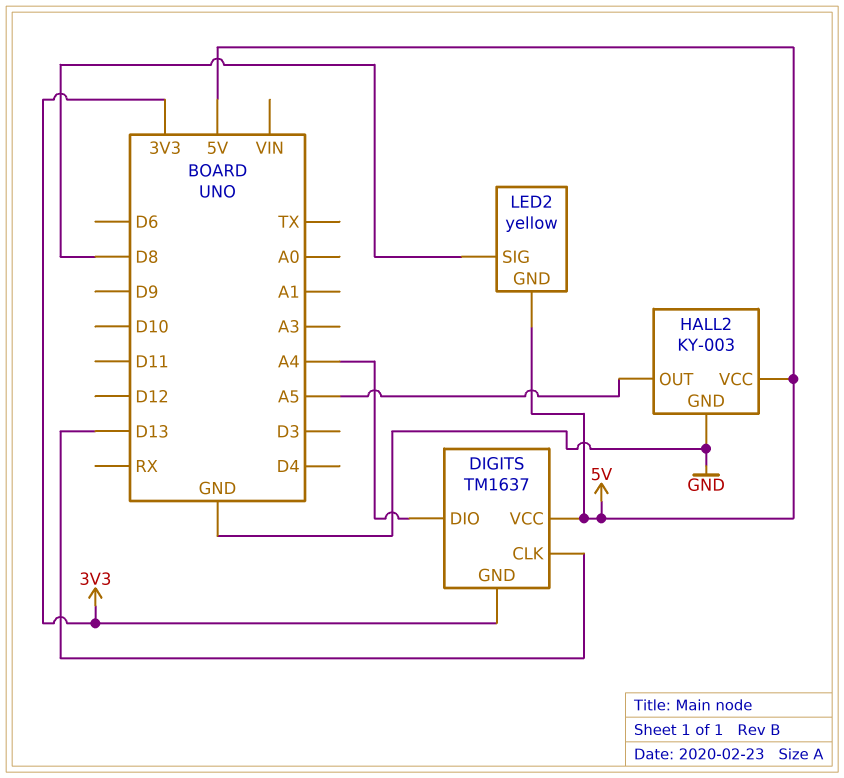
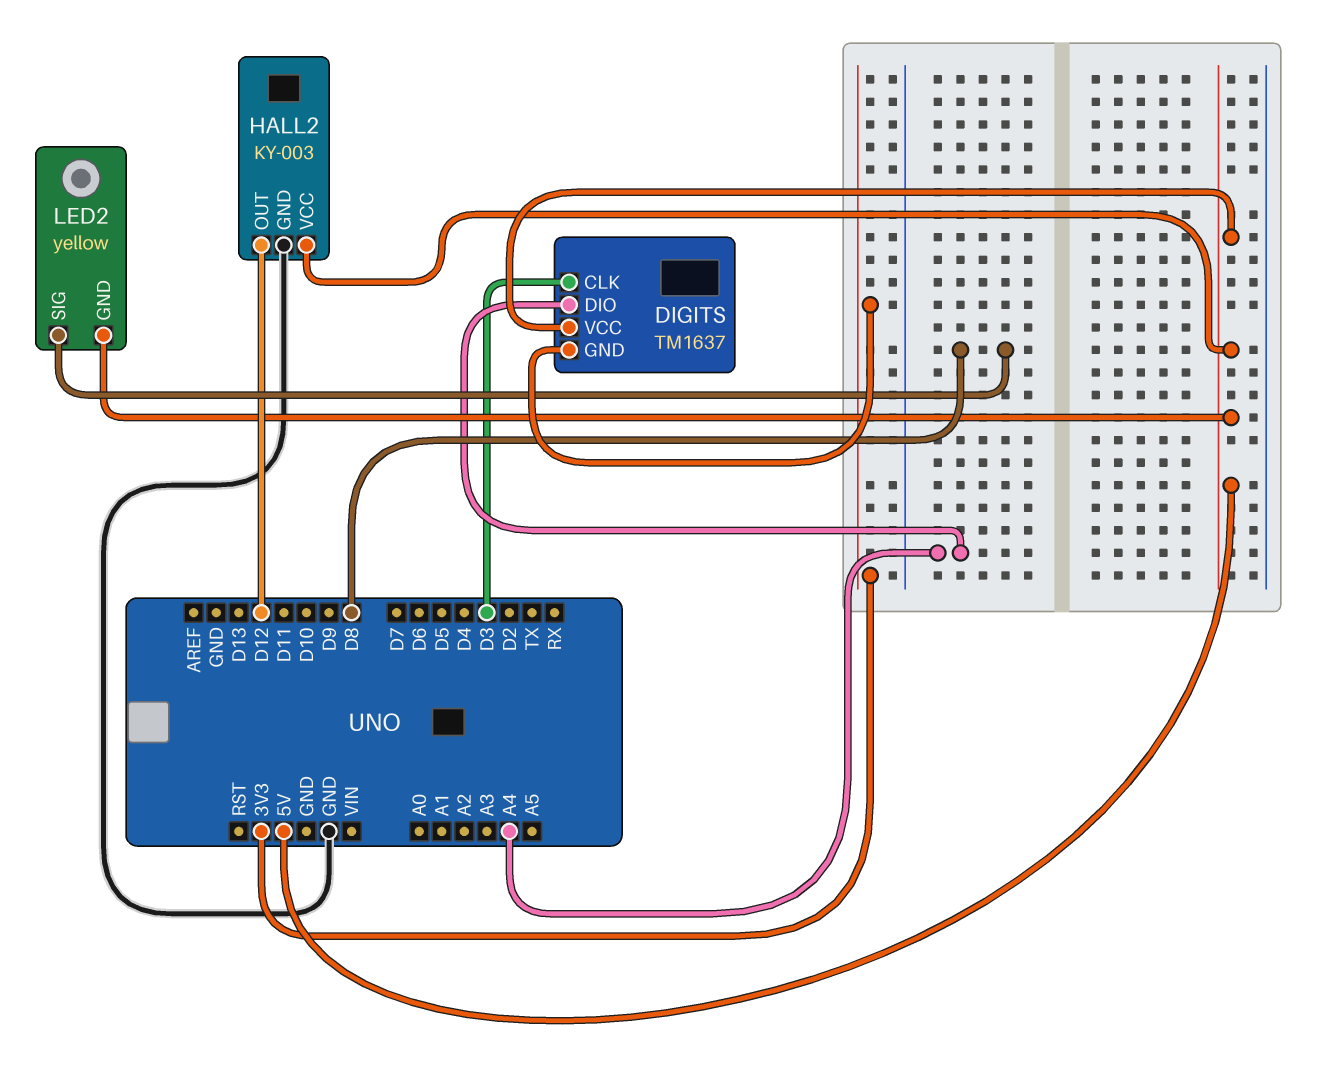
DIGITS pin CLK: D13 -> D3
HALL2 pin OUT: A5 -> D12

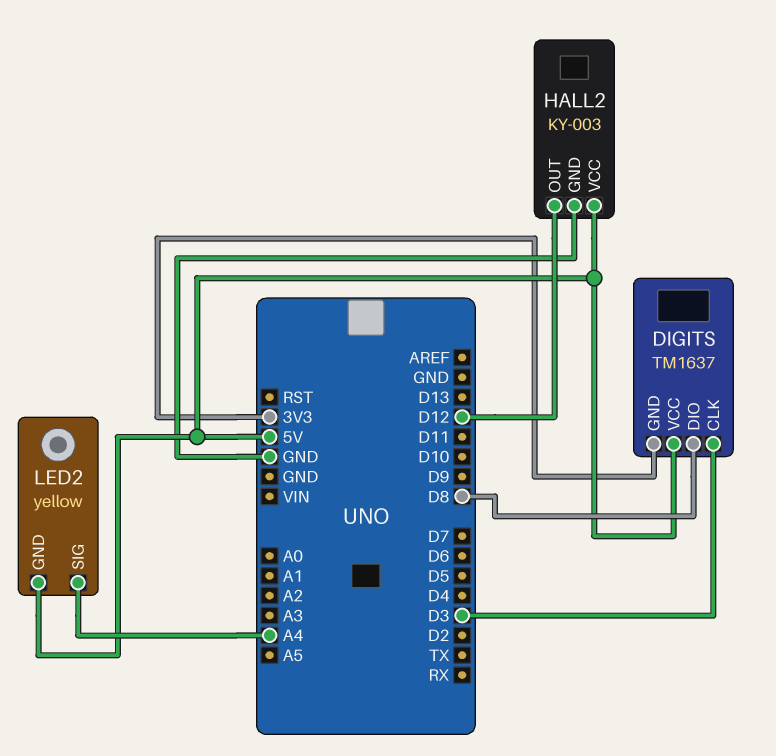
DIGITS pin DIO: A4 -> D8
LED2 pin SIG: D8 -> A4

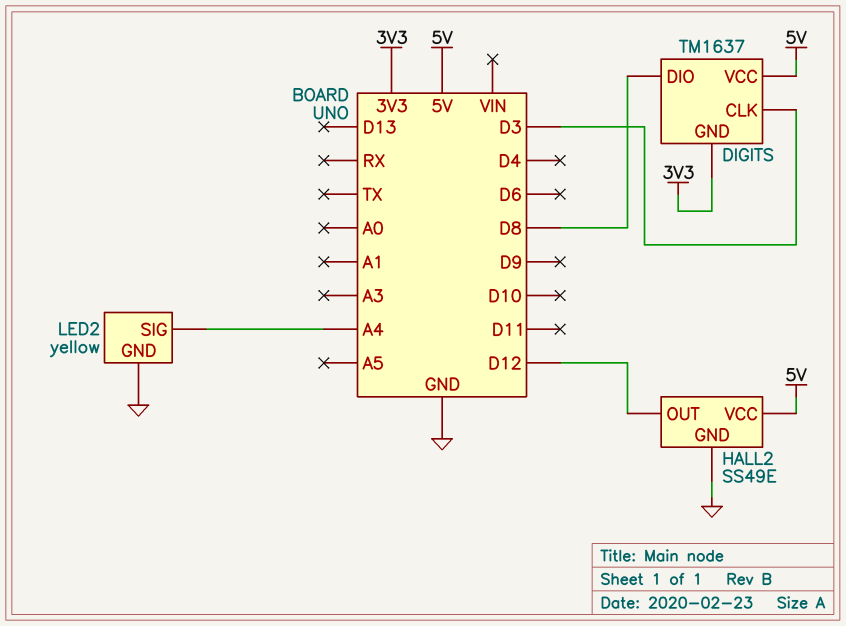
HALL2: KY-003 -> SS49E
LED2 pin GND: 5V -> GND

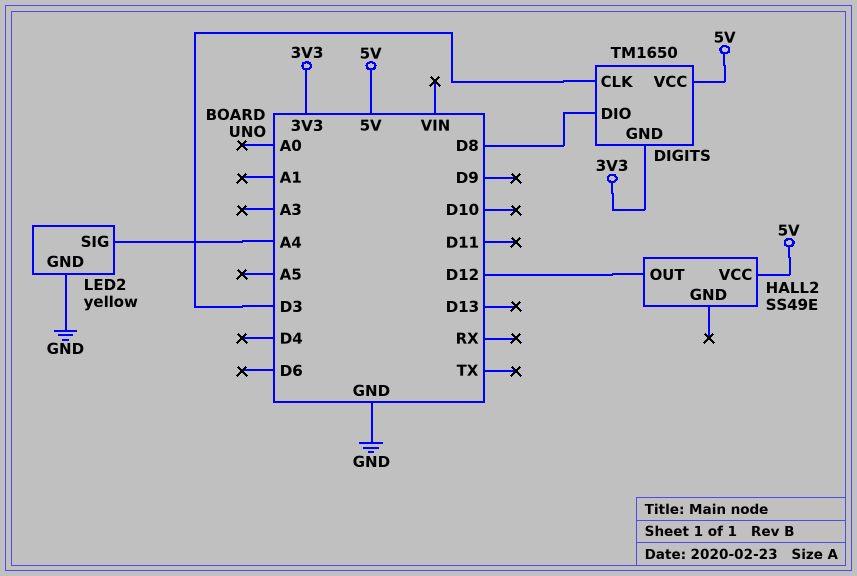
DIGITS: TM1637 -> TM1650
HALL2 pin GND: GND -> none

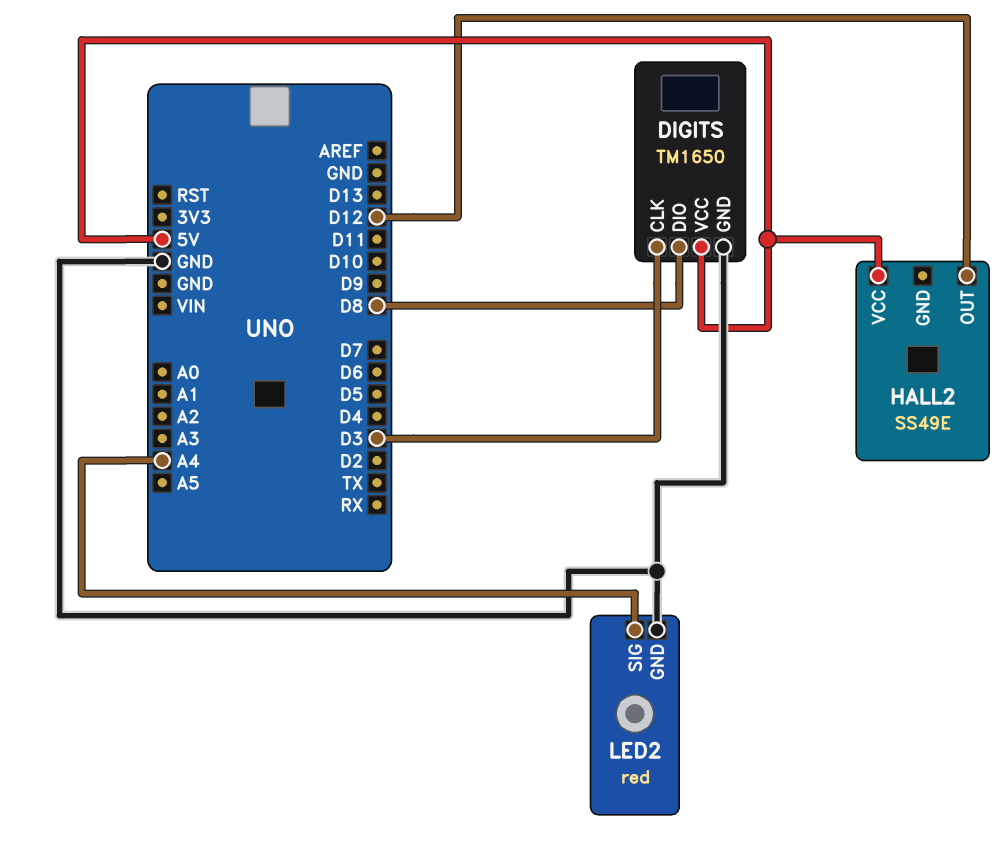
DIGITS pin GND: 3V3 -> GND
LED2: yellow -> red

